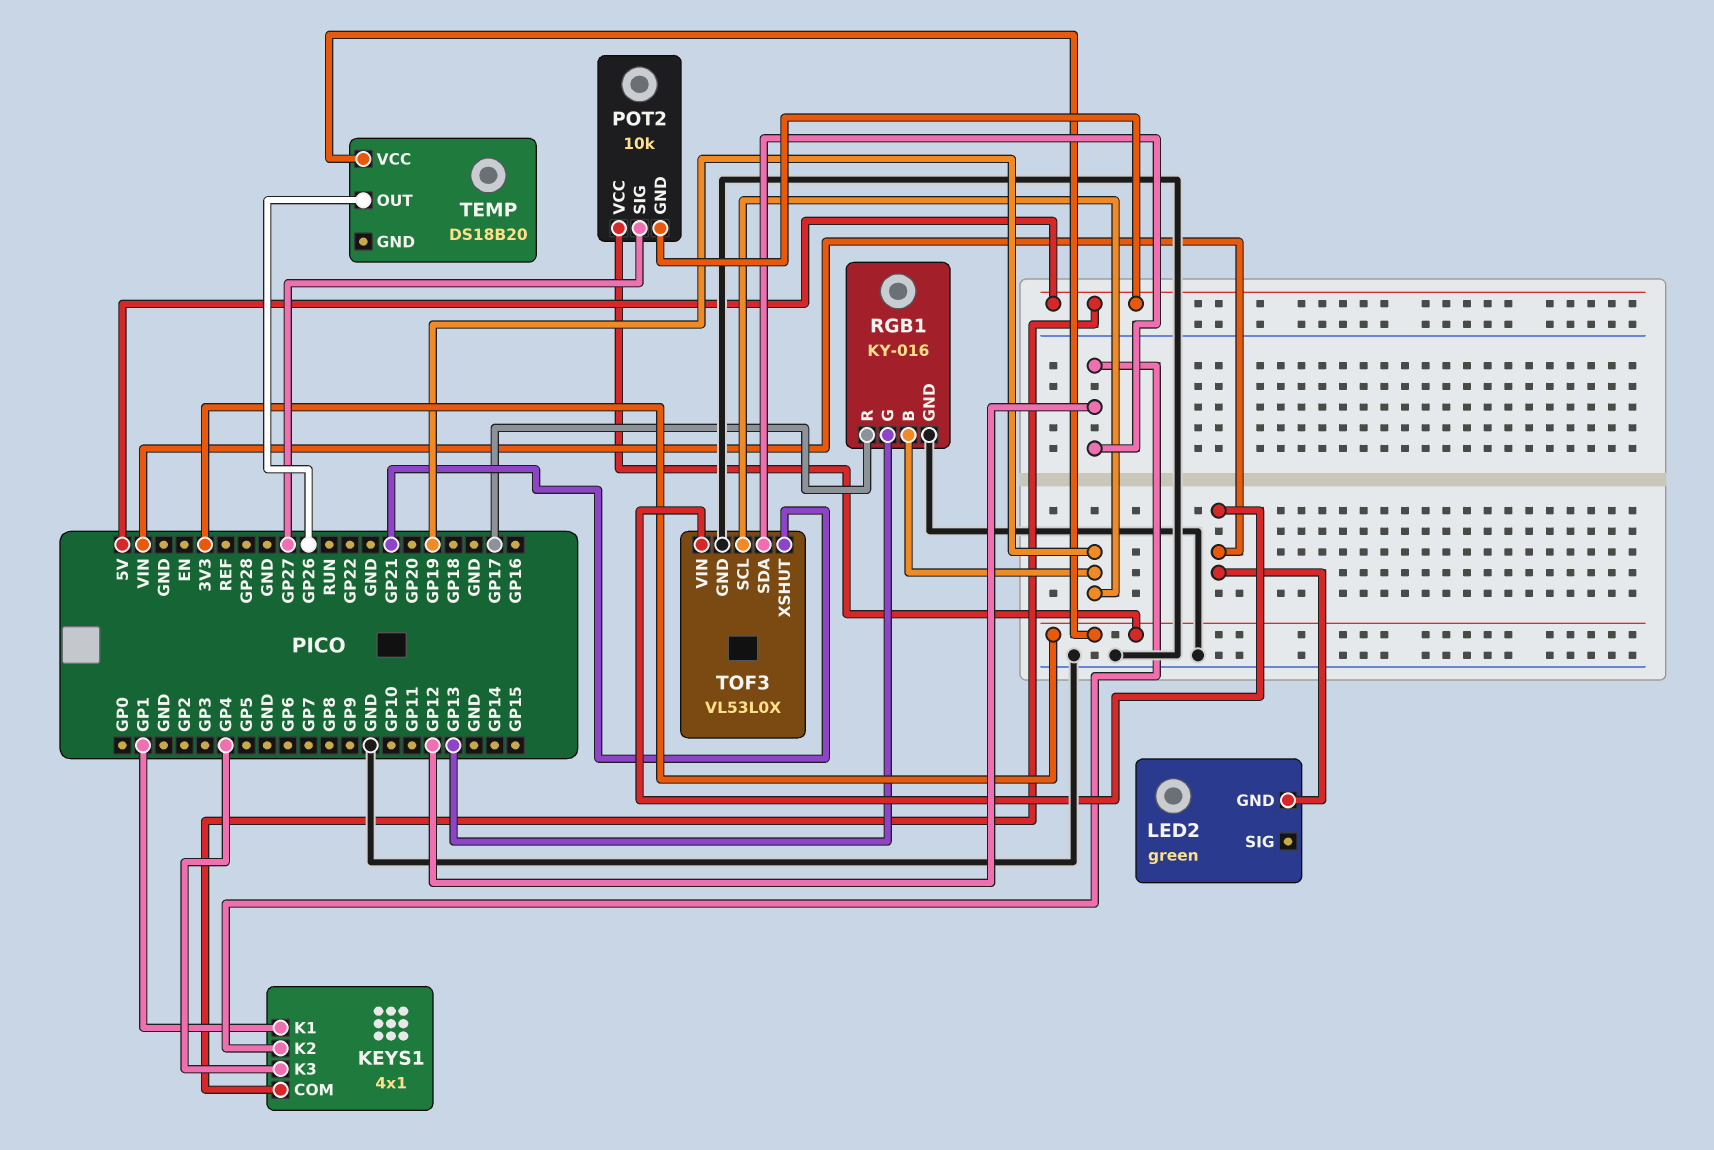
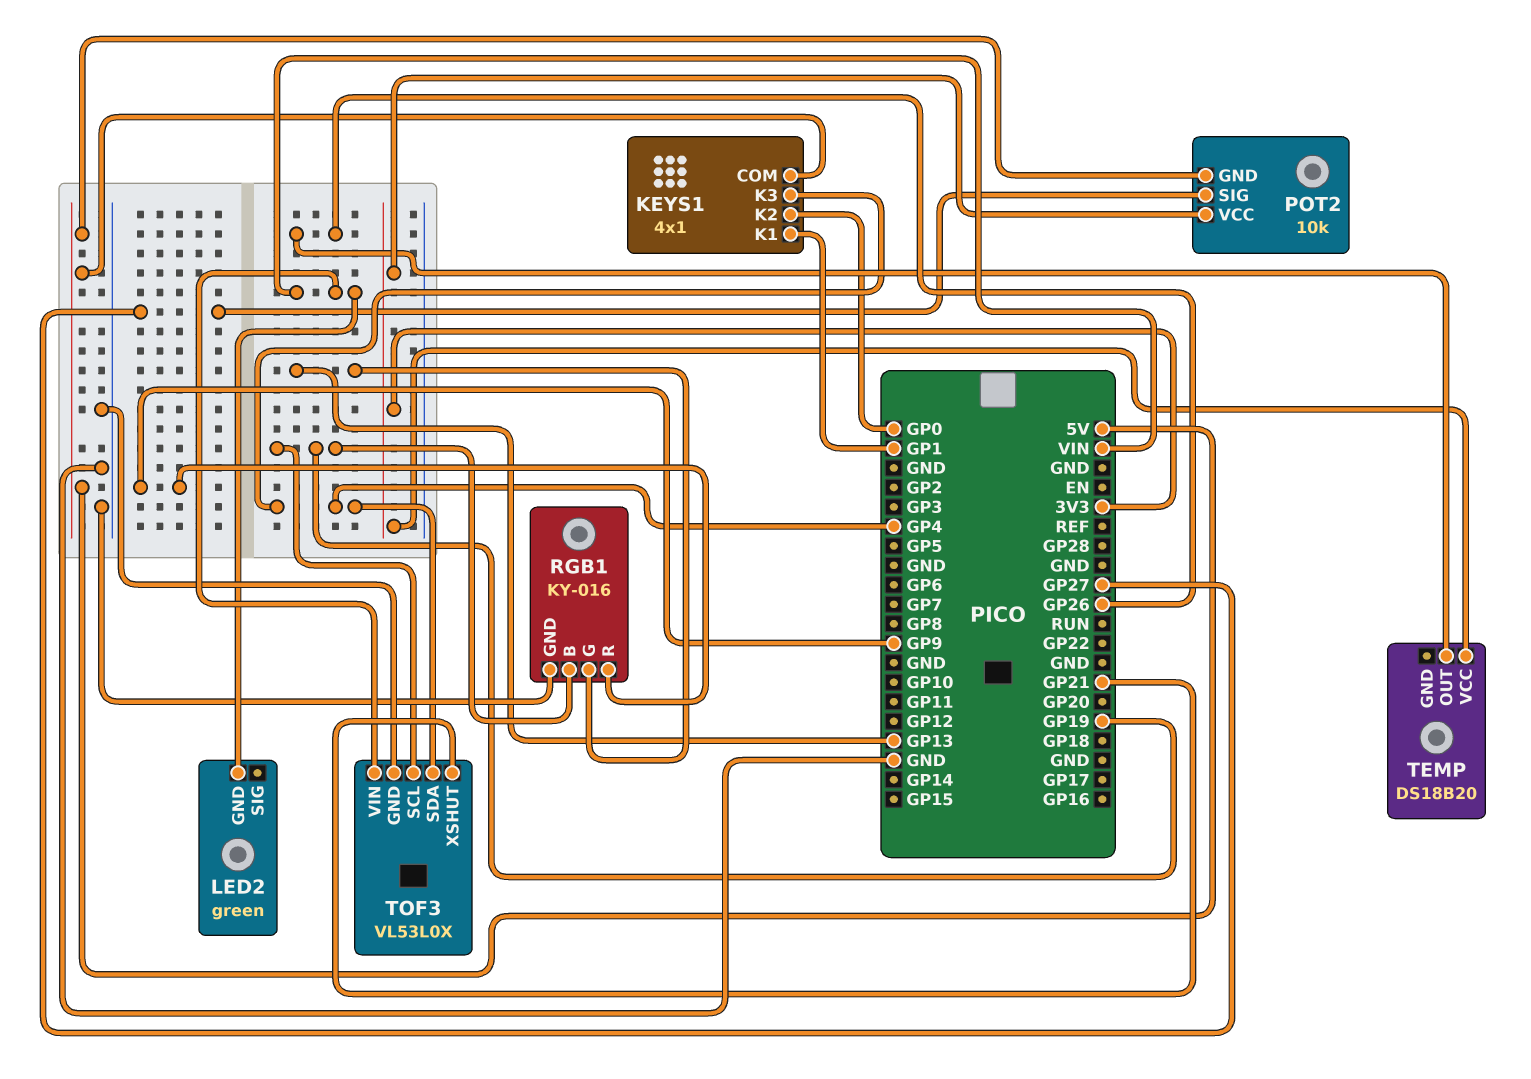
KEYS1 pin K2: GP12 -> GP0
RGB1 pin R: GP17 -> GP9
TOF3 pin SDA: GP12 -> GP4

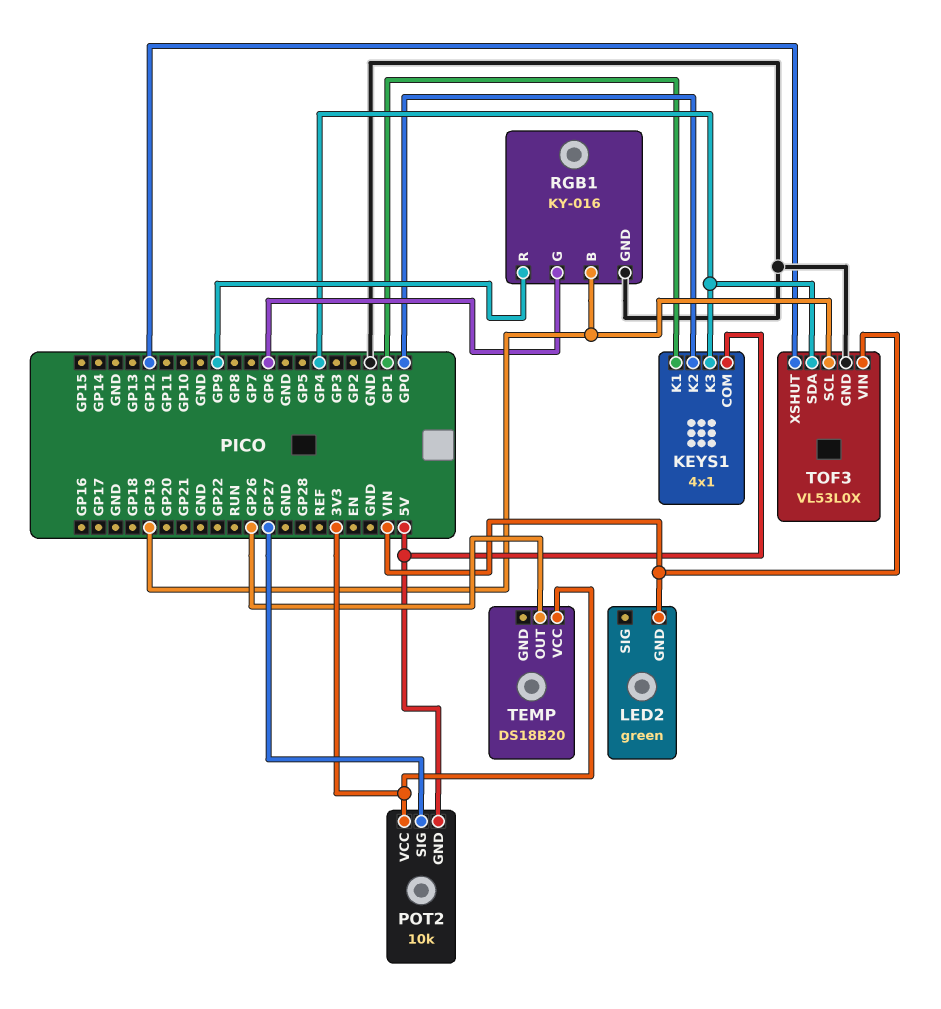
RGB1 pin G: GP13 -> GP6
TOF3 pin XSHUT: GP21 -> GP12

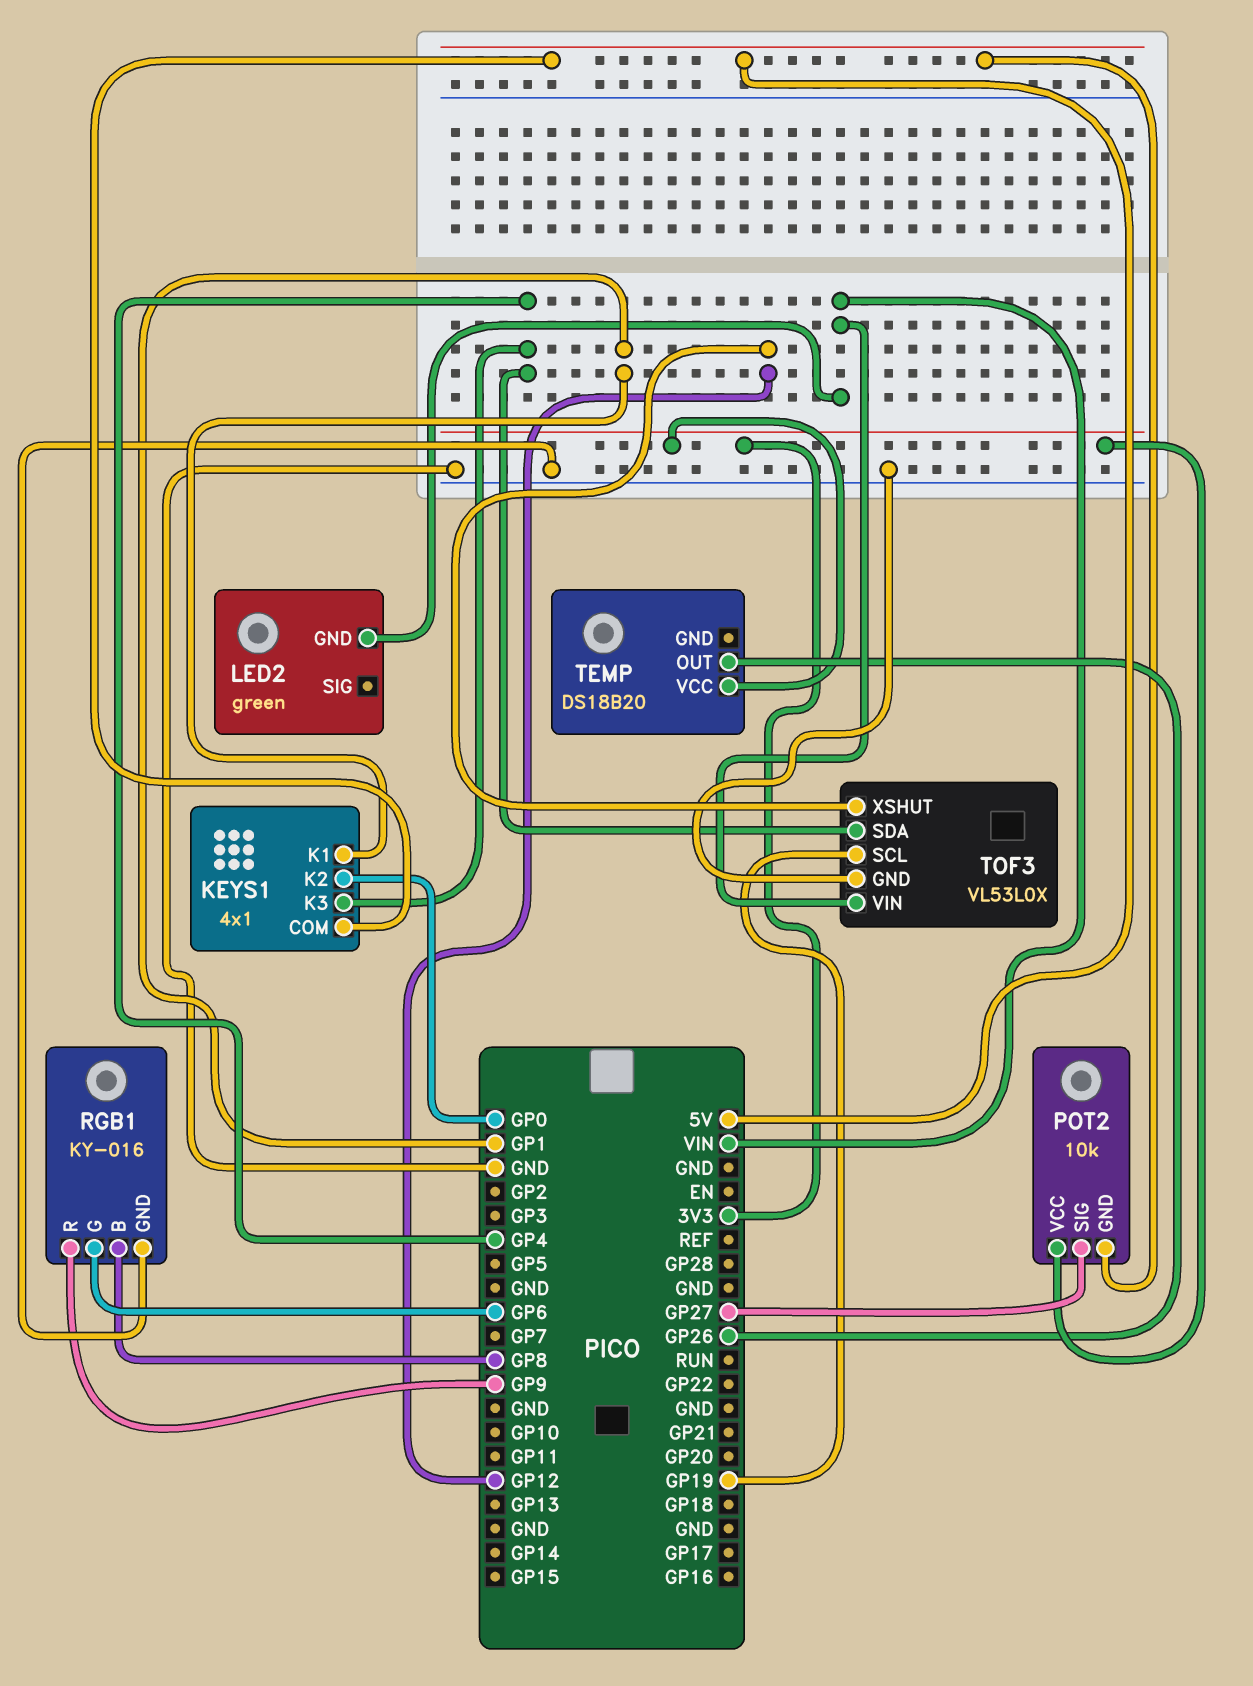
RGB1 pin B: GP19 -> GP8

